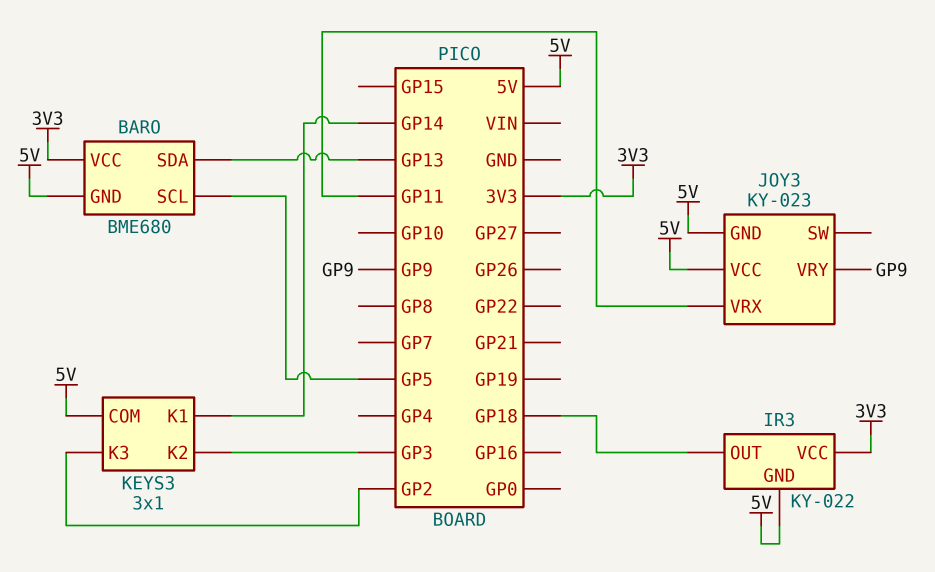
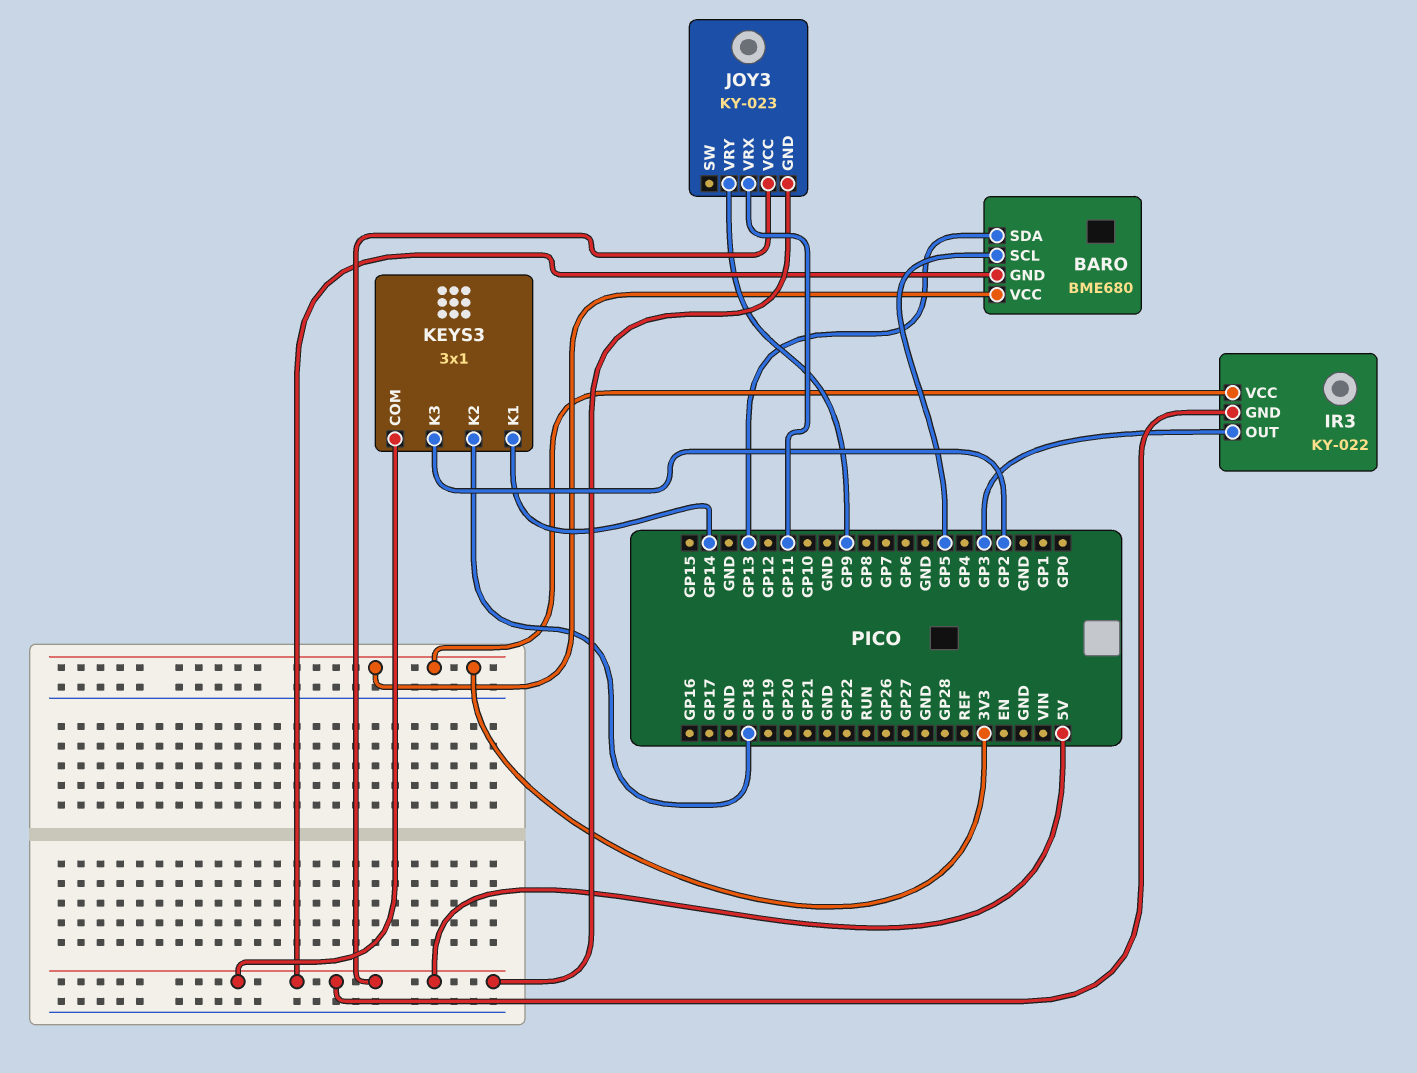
IR3 pin OUT: GP18 -> GP3
KEYS3 pin K2: GP3 -> GP18

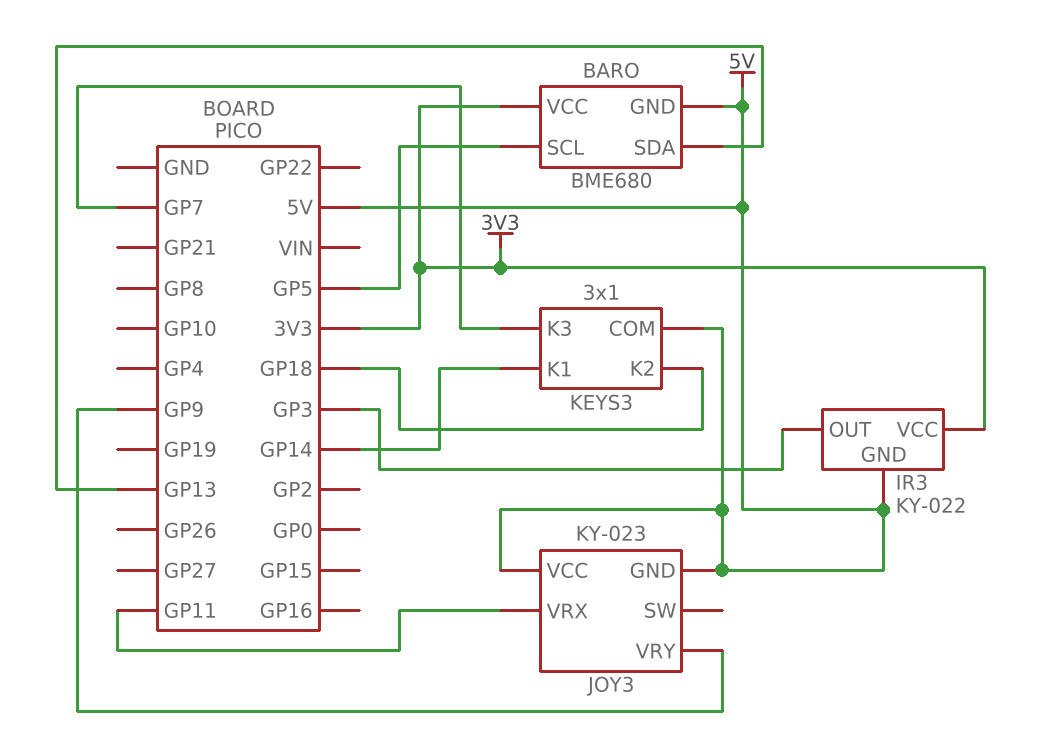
KEYS3 pin K3: GP2 -> GP7

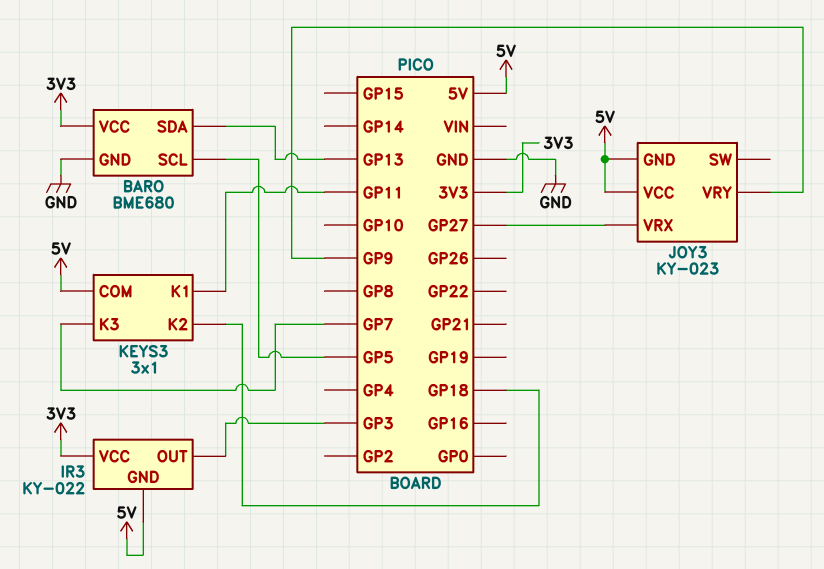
BARO pin GND: 5V -> GND
JOY3 pin VRX: GP11 -> GP27
KEYS3 pin K1: GP14 -> GP11

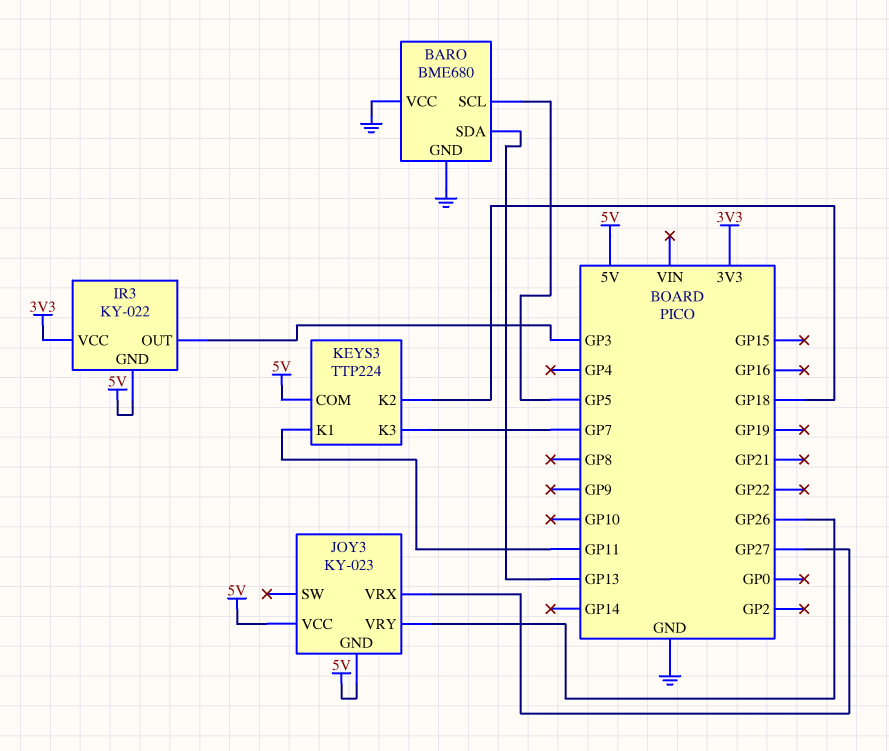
BARO pin VCC: 3V3 -> GND
JOY3 pin VRY: GP9 -> GP26
KEYS3: 3x1 -> TTP224

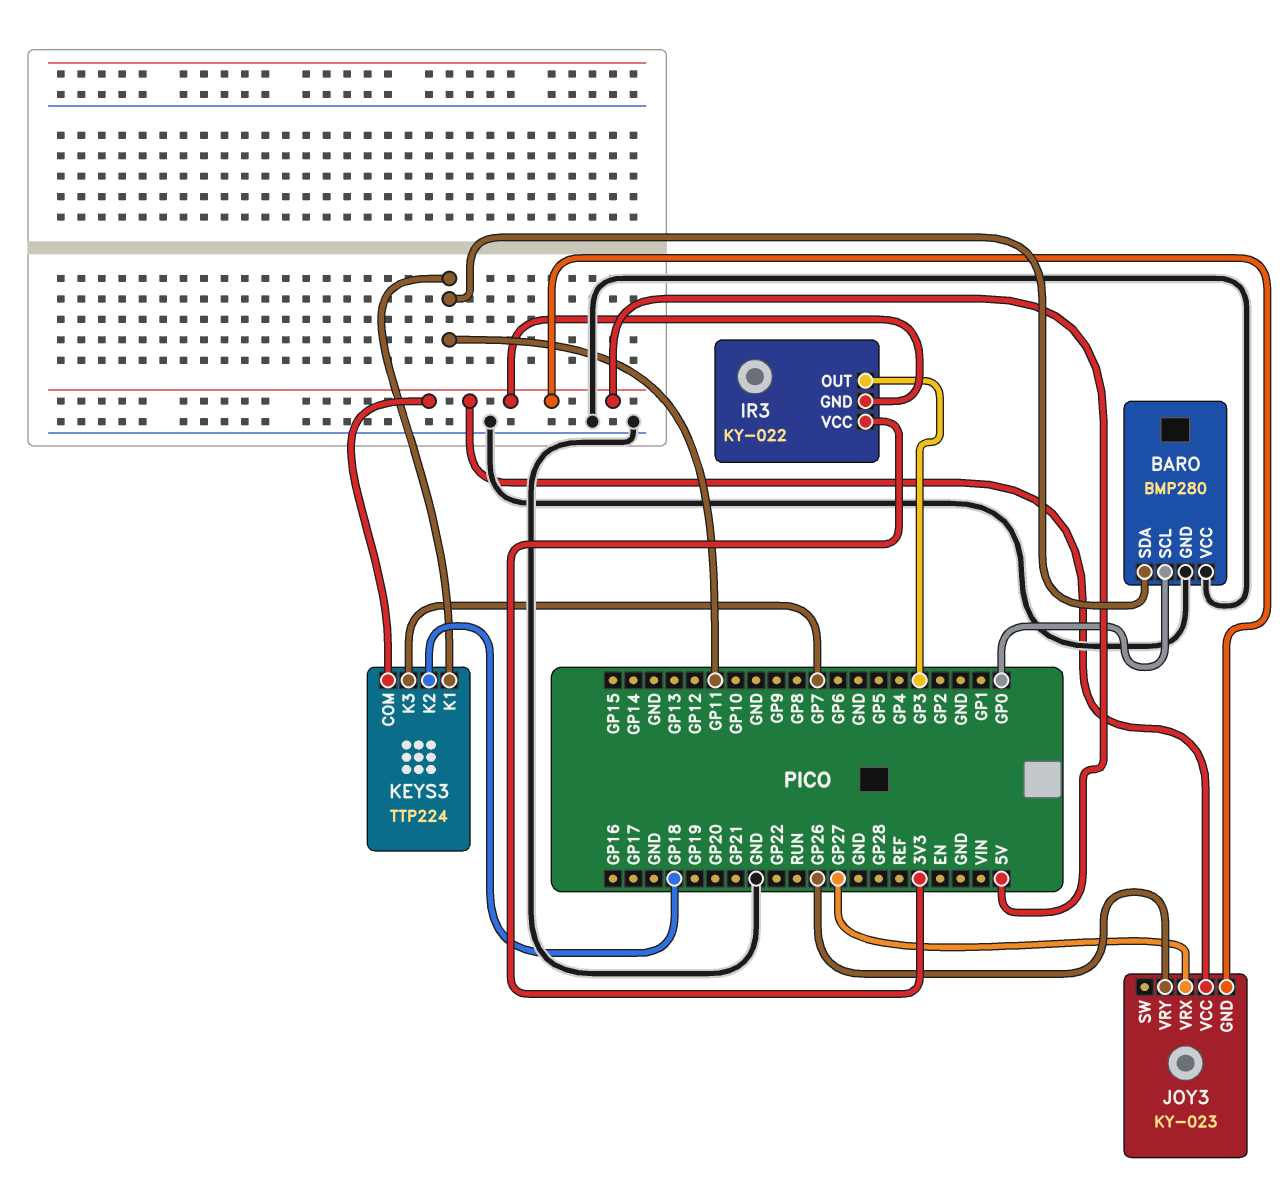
BARO: BME680 -> BMP280
BARO pin SCL: GP5 -> GP0
BARO pin SDA: GP13 -> GP11

